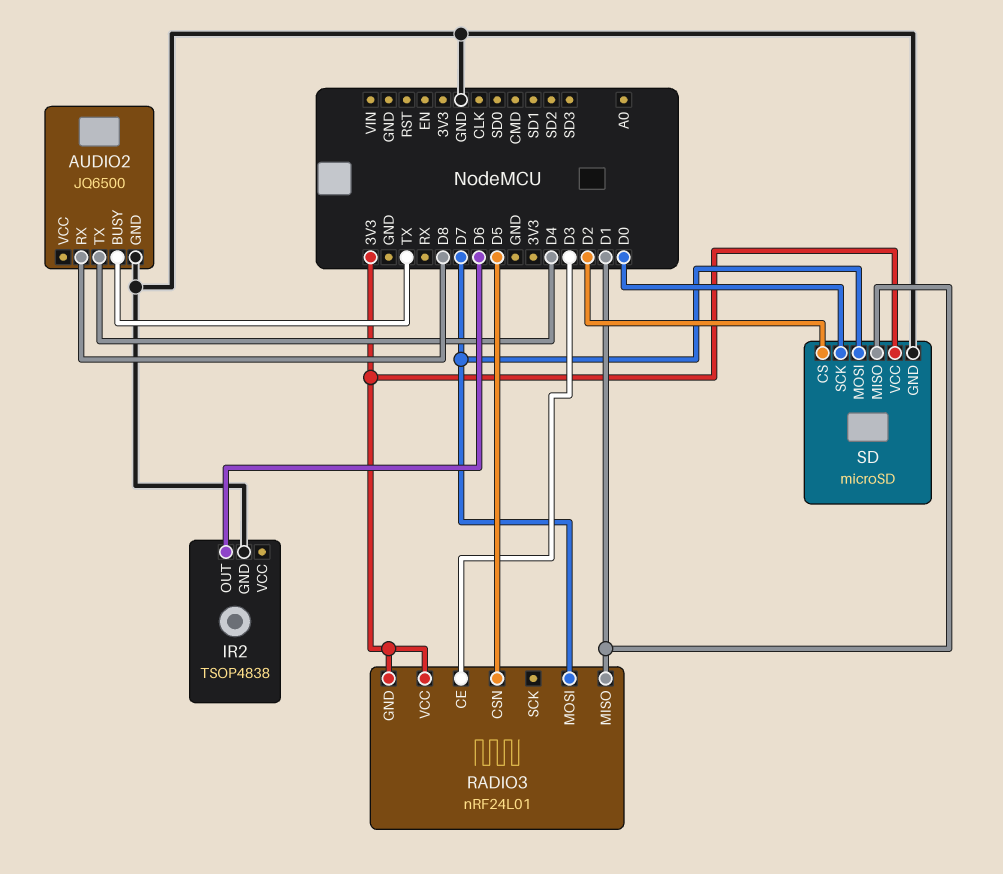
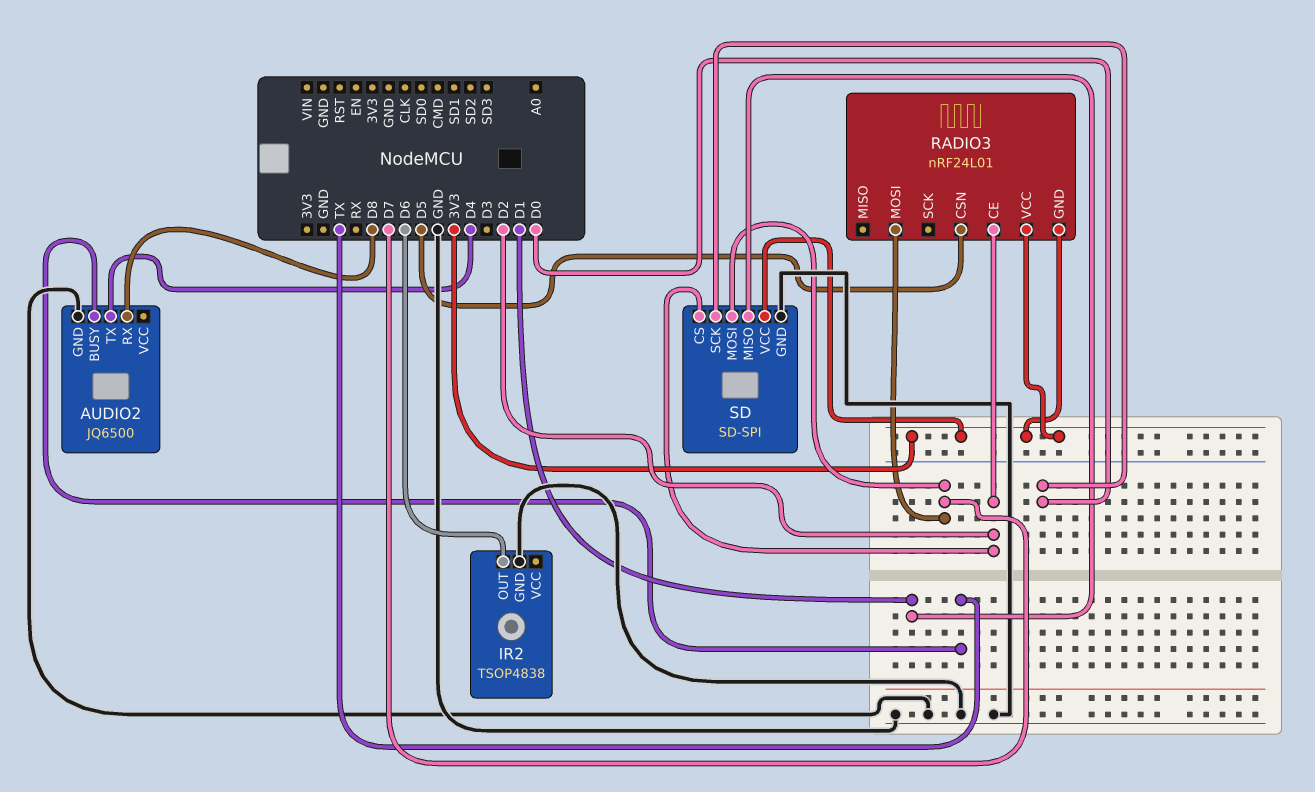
RADIO3 pin CE: D3 -> D2
RADIO3 pin MISO: D1 -> none
SD: microSD -> SD-SPI

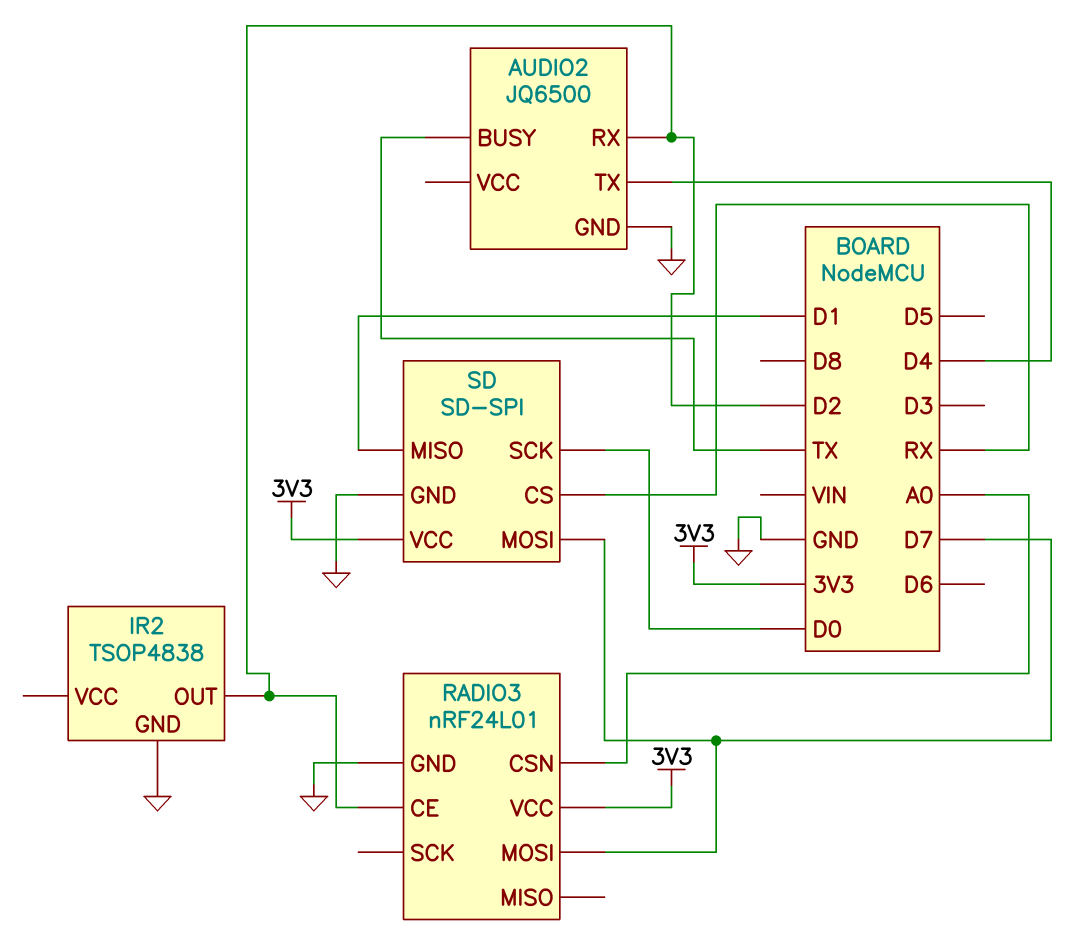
AUDIO2 pin RX: D8 -> D2
IR2 pin OUT: D6 -> D2
RADIO3 pin CSN: D5 -> A0
RADIO3 pin GND: 3V3 -> GND
SD pin CS: D2 -> RX

